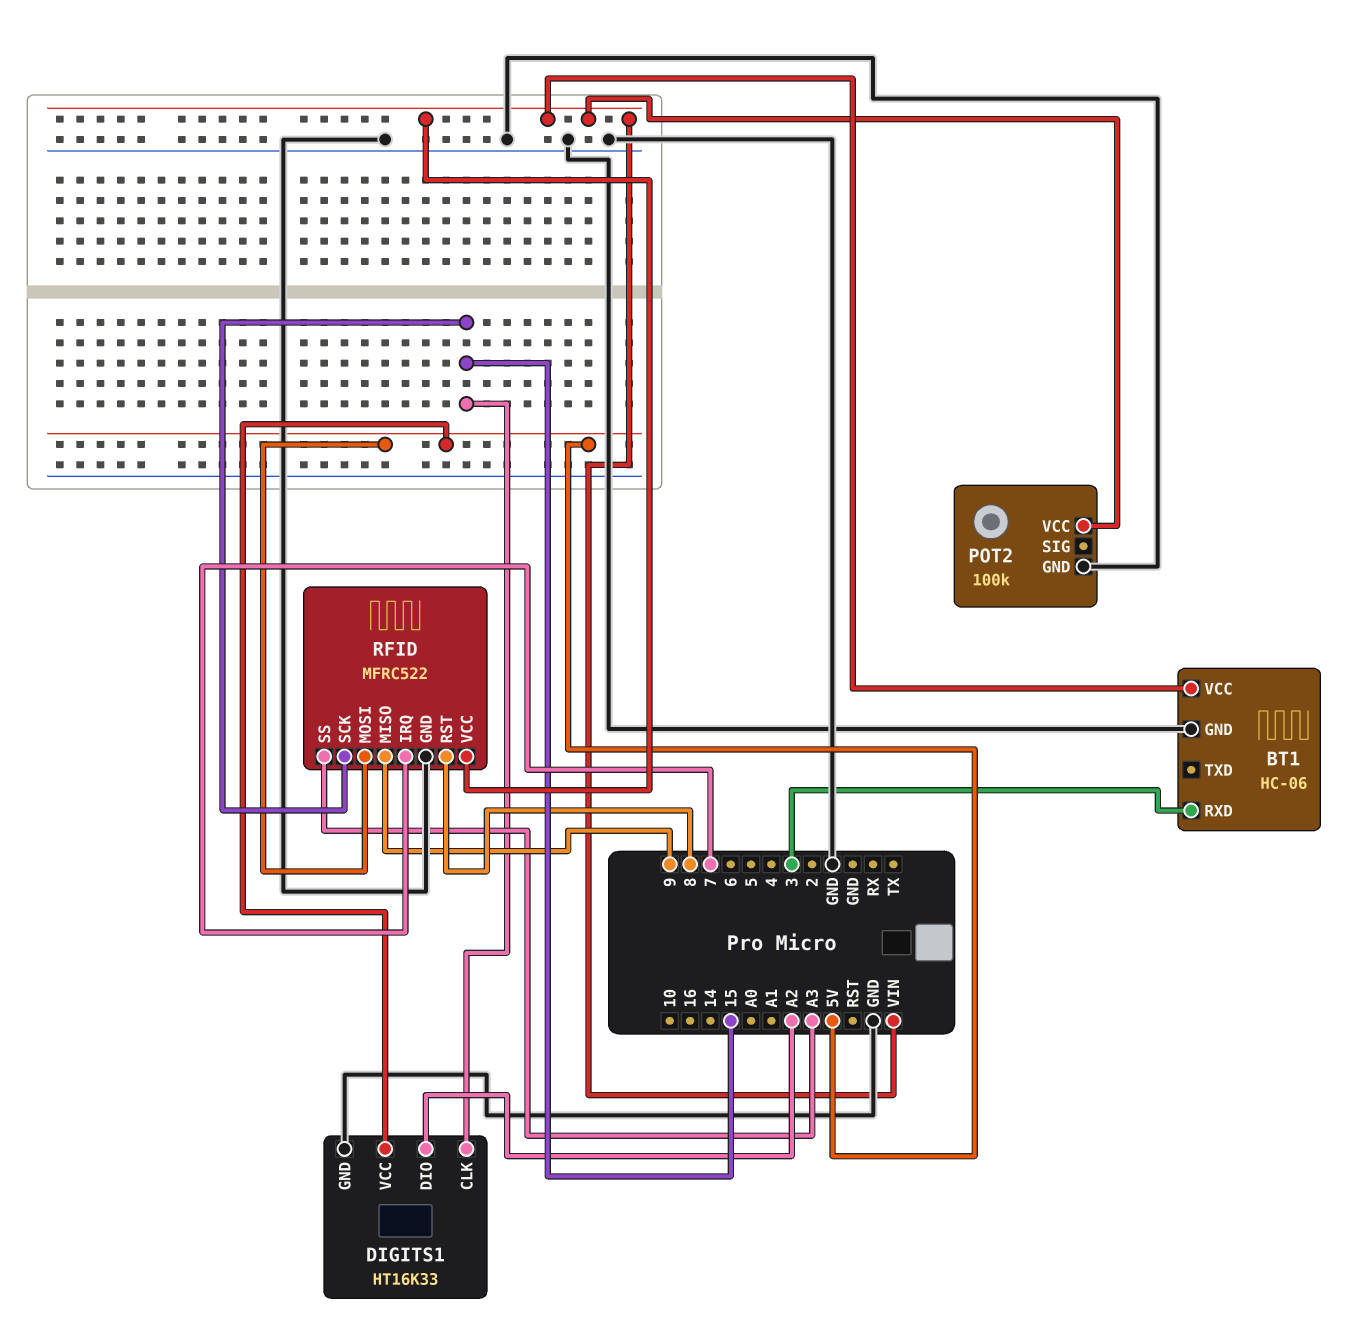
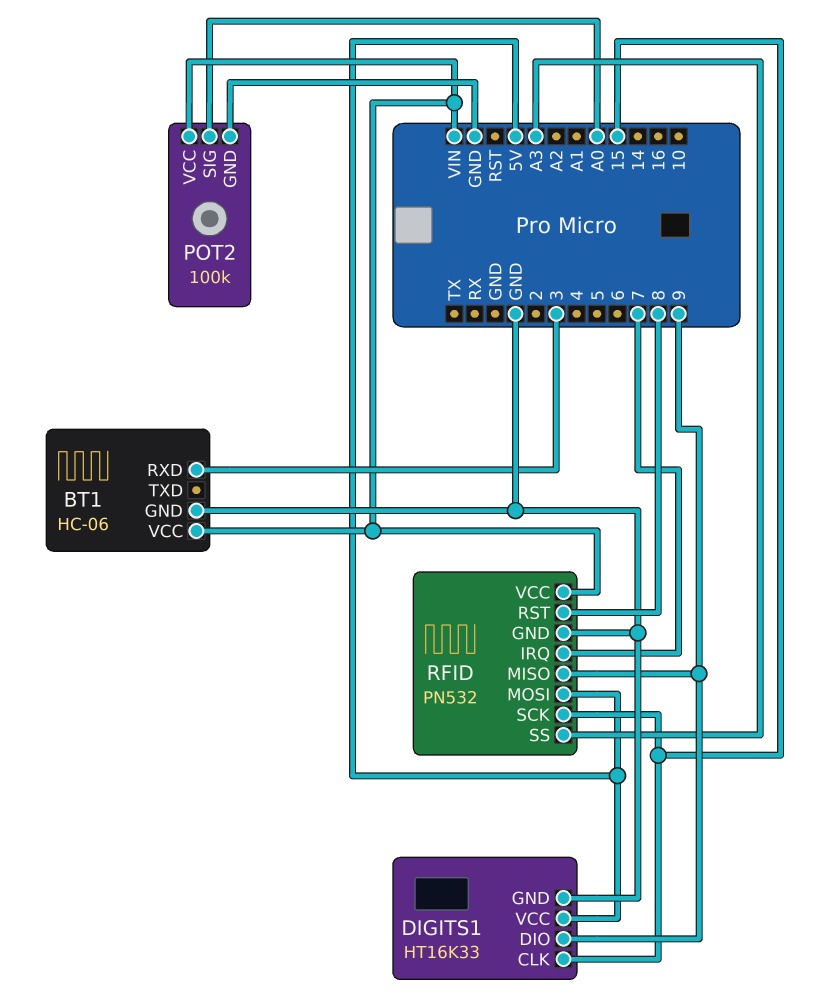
DIGITS1 pin DIO: A2 -> 9
POT2 pin SIG: none -> A0
RFID: MFRC522 -> PN532

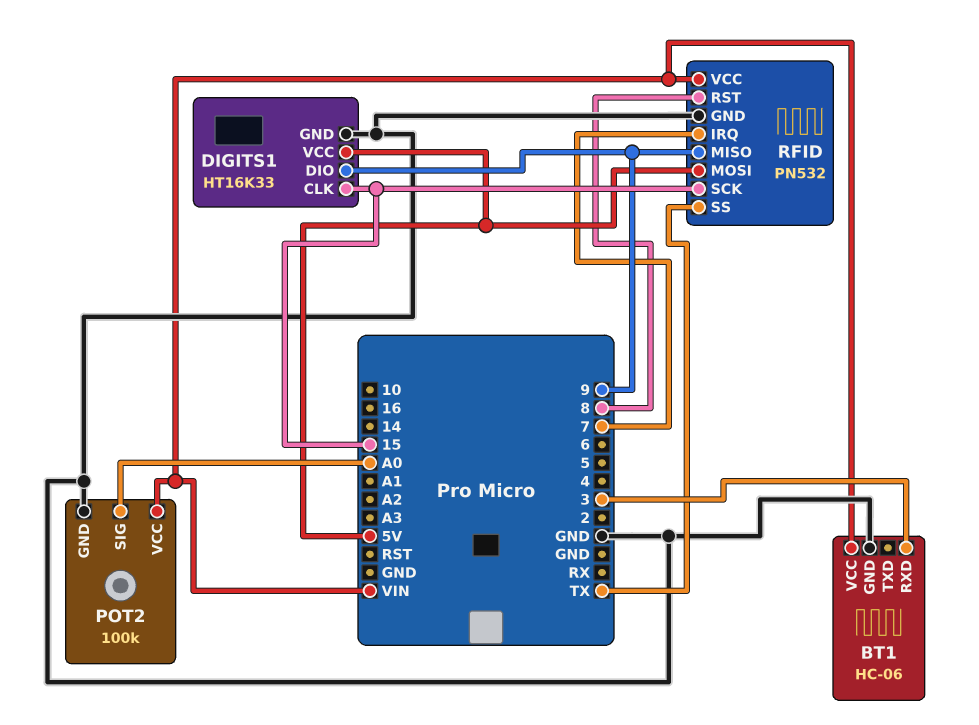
RFID pin SS: A3 -> TX

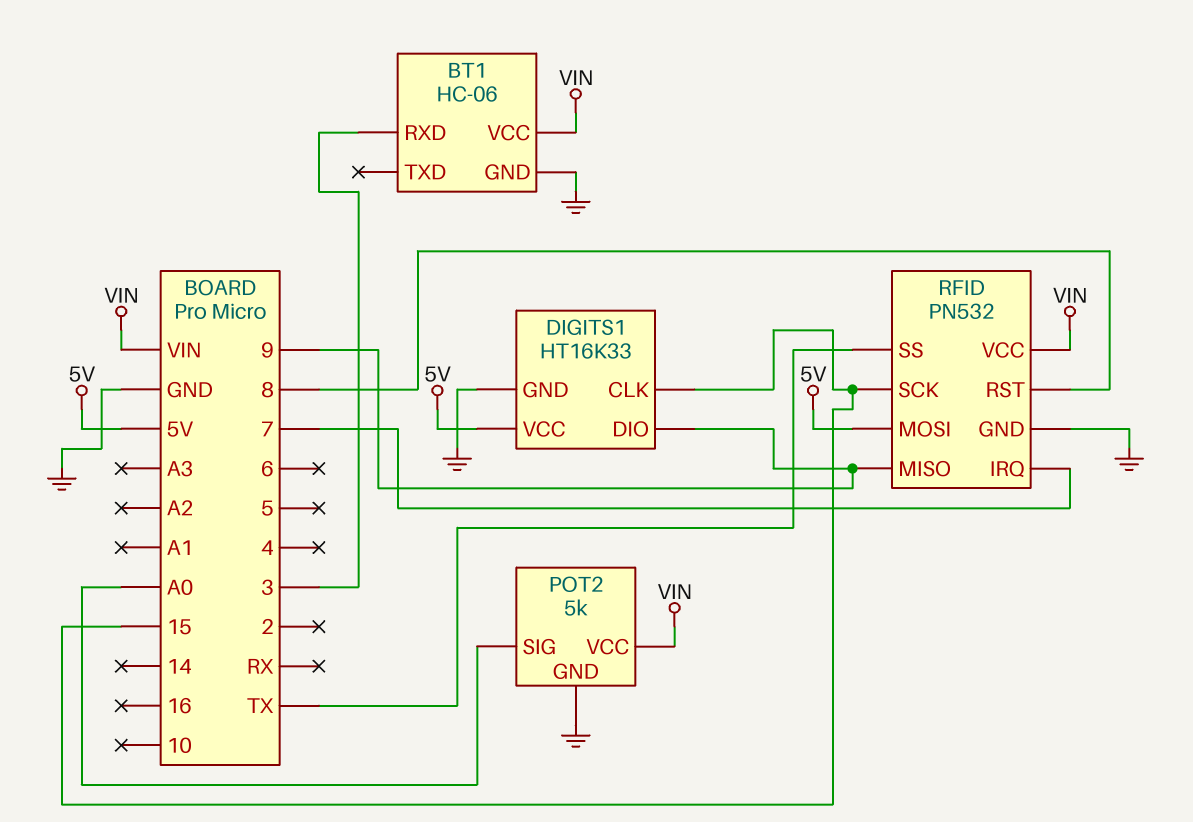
POT2: 100k -> 5k

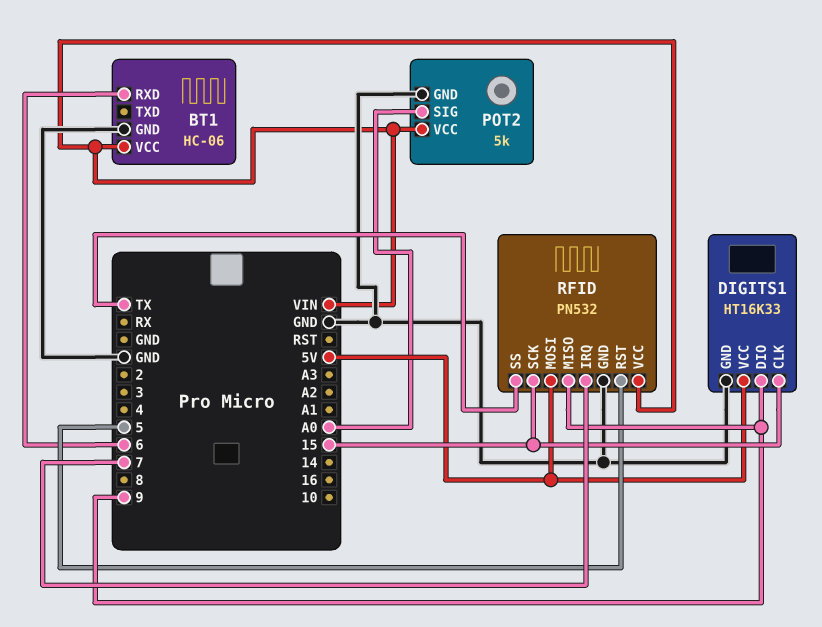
BT1 pin RXD: 3 -> 6
RFID pin RST: 8 -> 5

